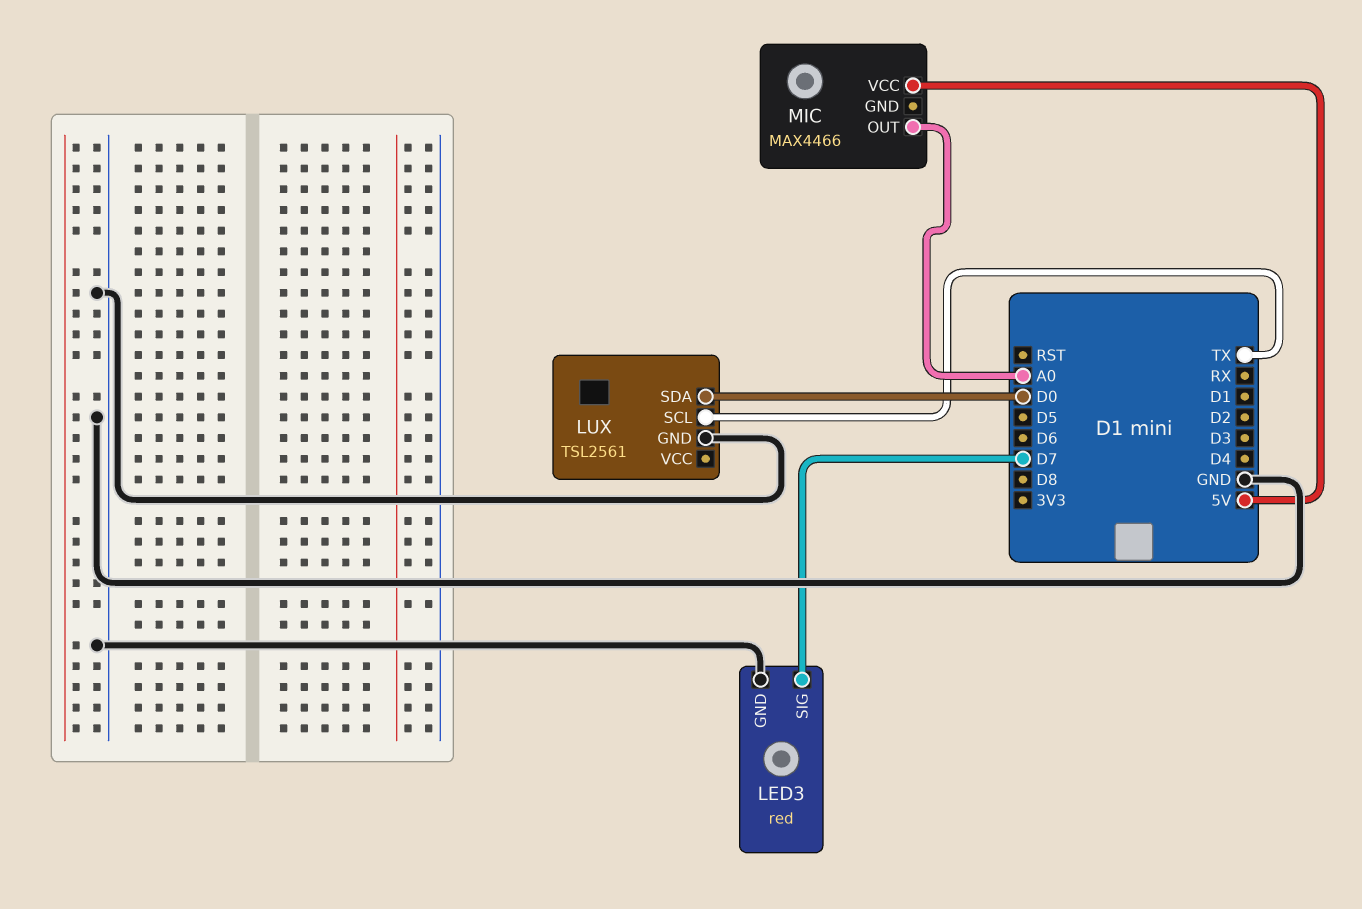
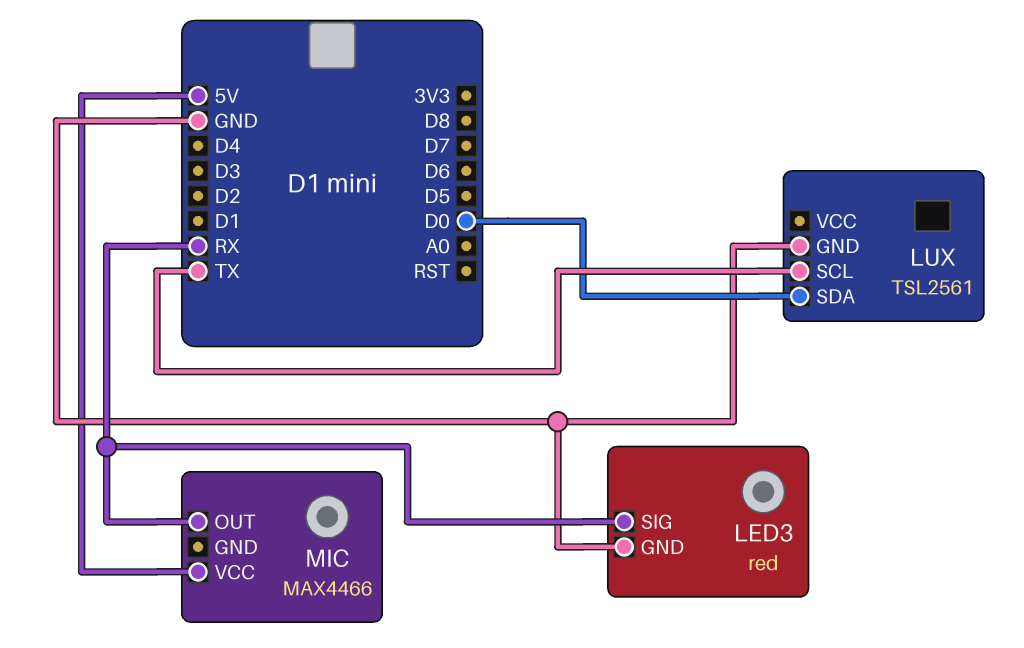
LED3 pin SIG: D7 -> RX
MIC pin OUT: A0 -> RX

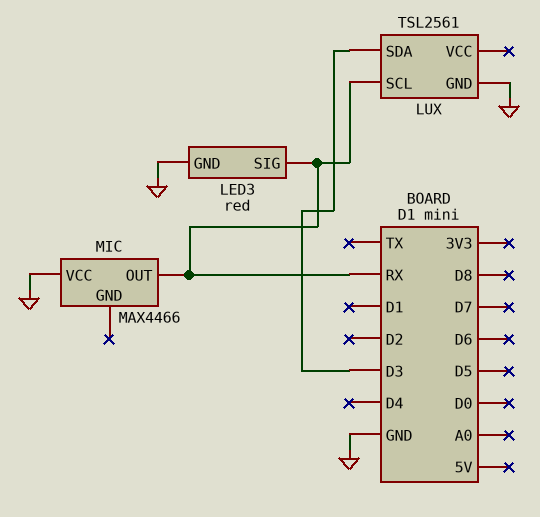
LUX pin SCL: TX -> RX
LUX pin SDA: D0 -> D3
MIC pin VCC: 5V -> GND

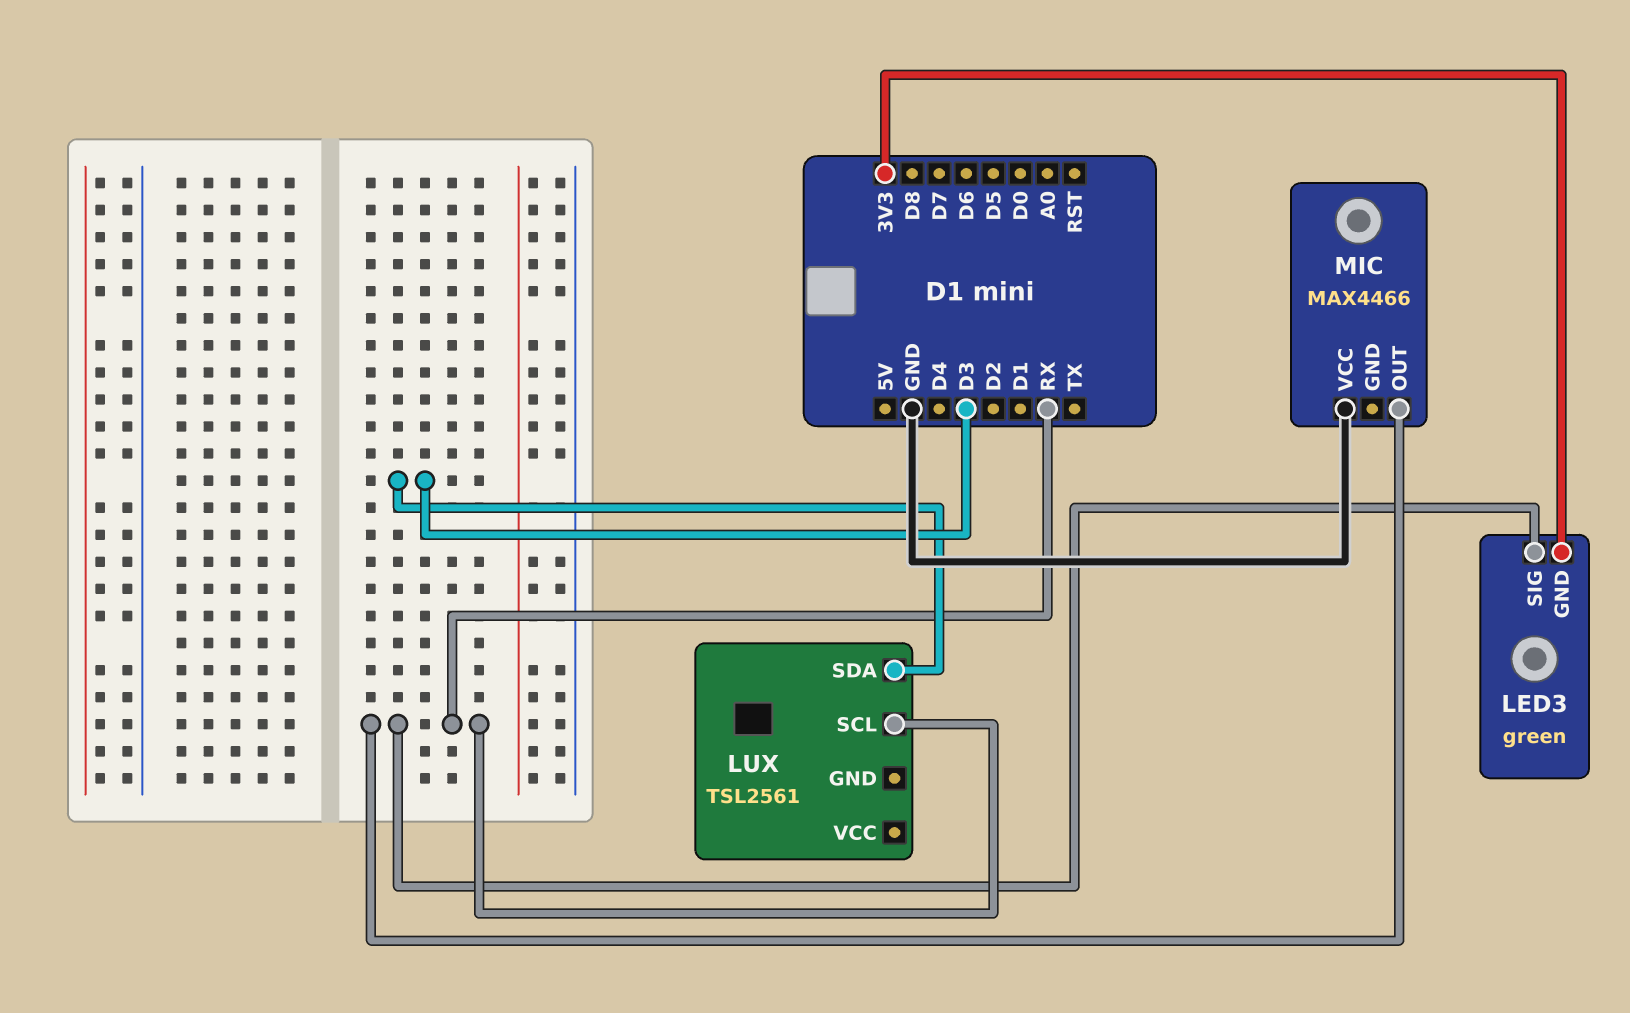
LED3: red -> green
LED3 pin GND: GND -> 3V3
LUX pin GND: GND -> none

